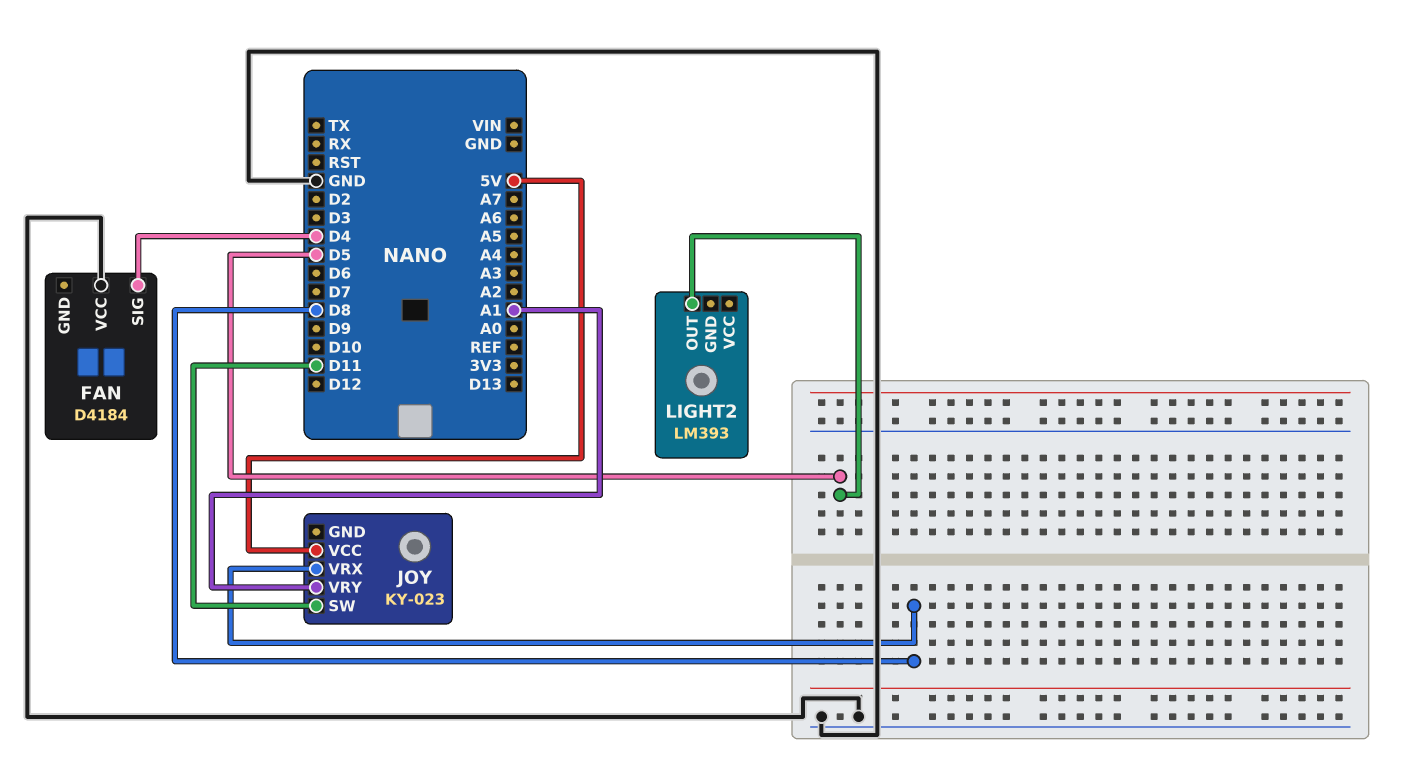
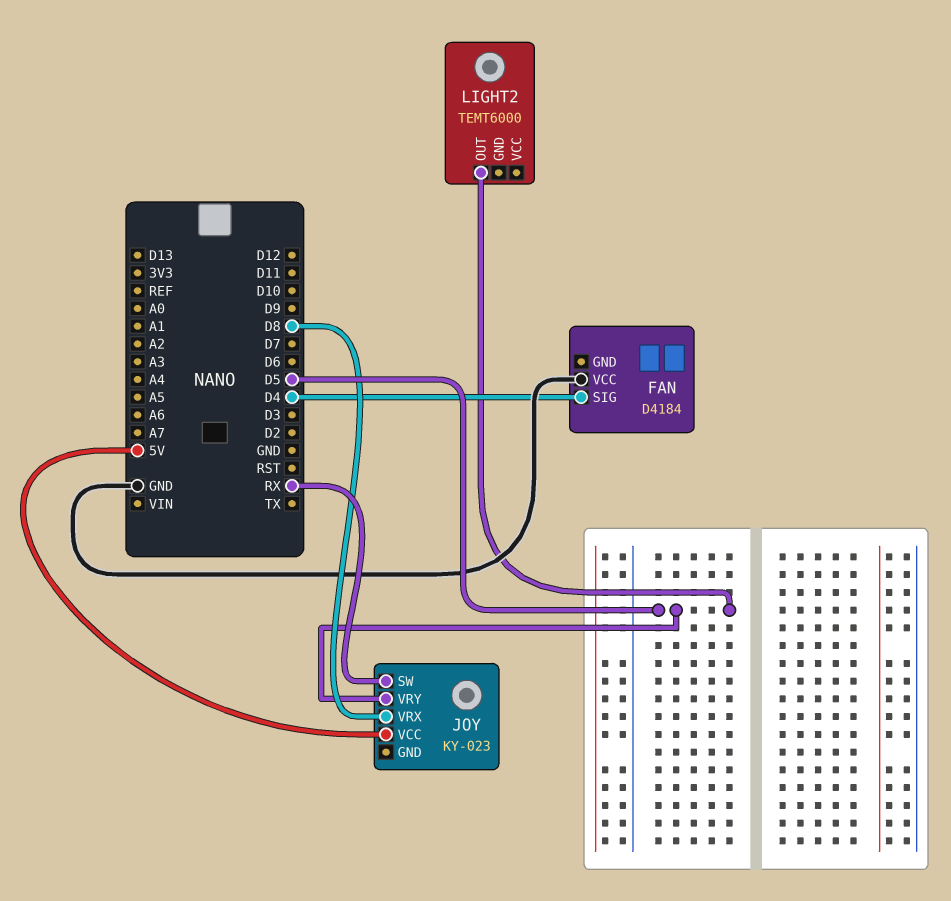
JOY pin SW: D11 -> RX
JOY pin VRY: A1 -> D5
LIGHT2: LM393 -> TEMT6000

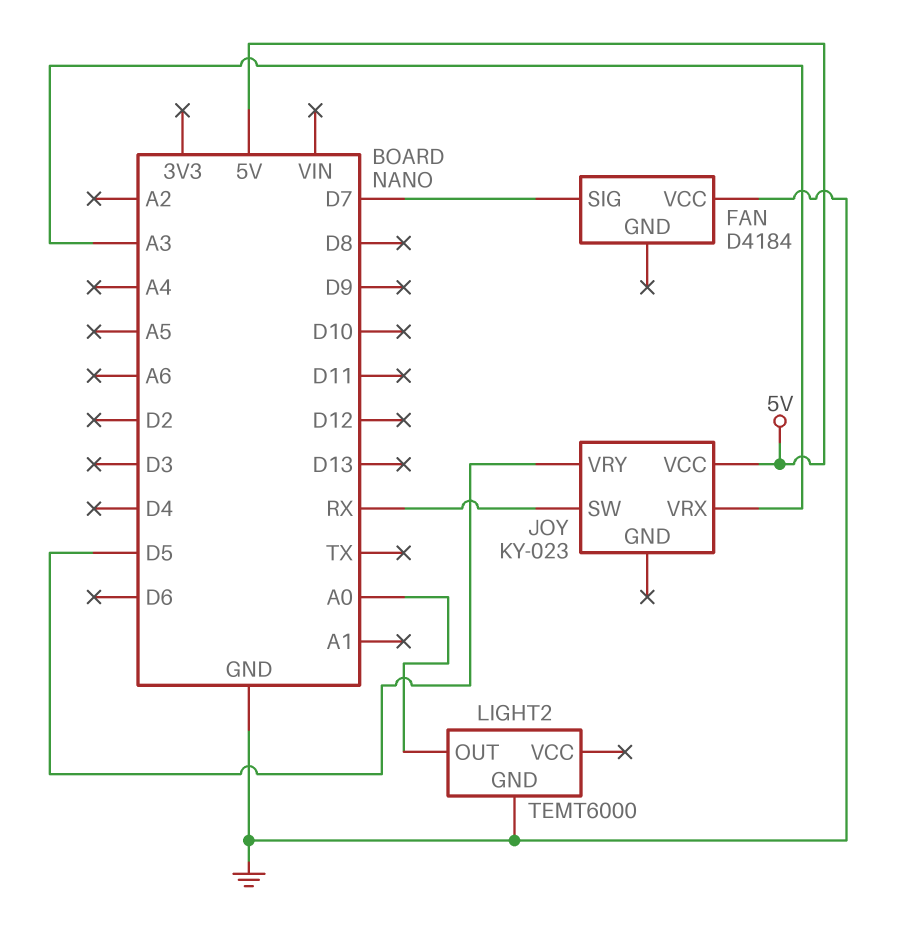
FAN pin SIG: D4 -> D7
JOY pin VRX: D8 -> A3
LIGHT2 pin GND: none -> GND
LIGHT2 pin OUT: D5 -> A0

